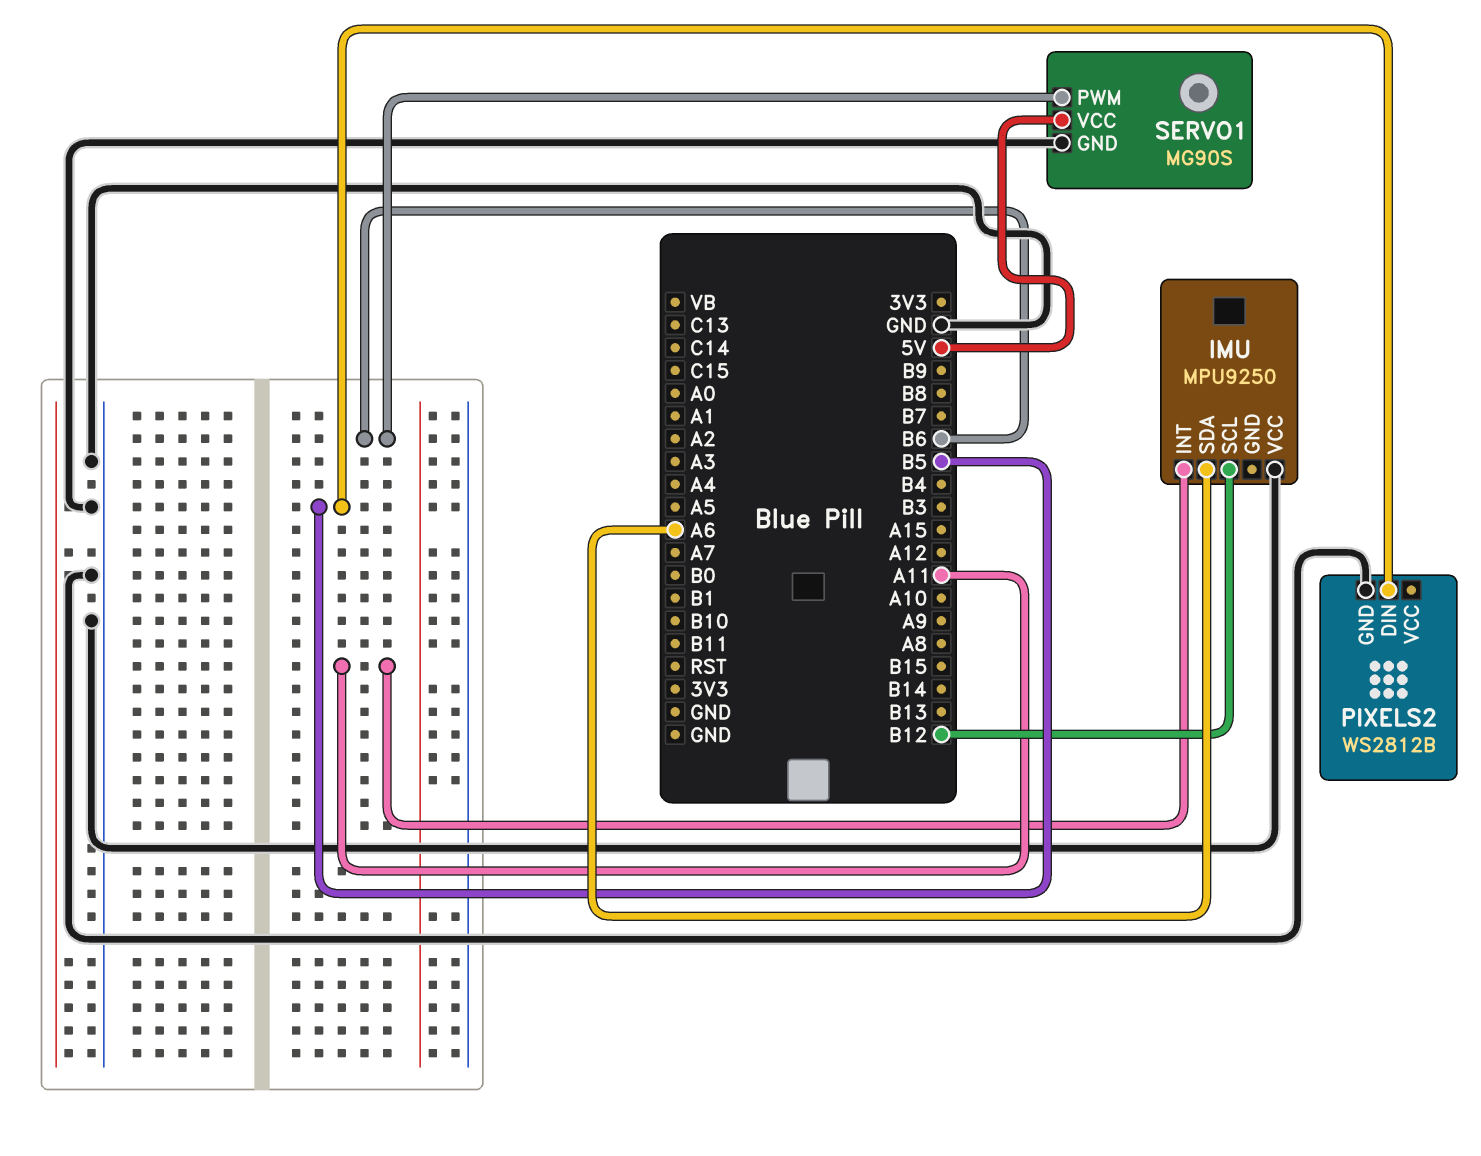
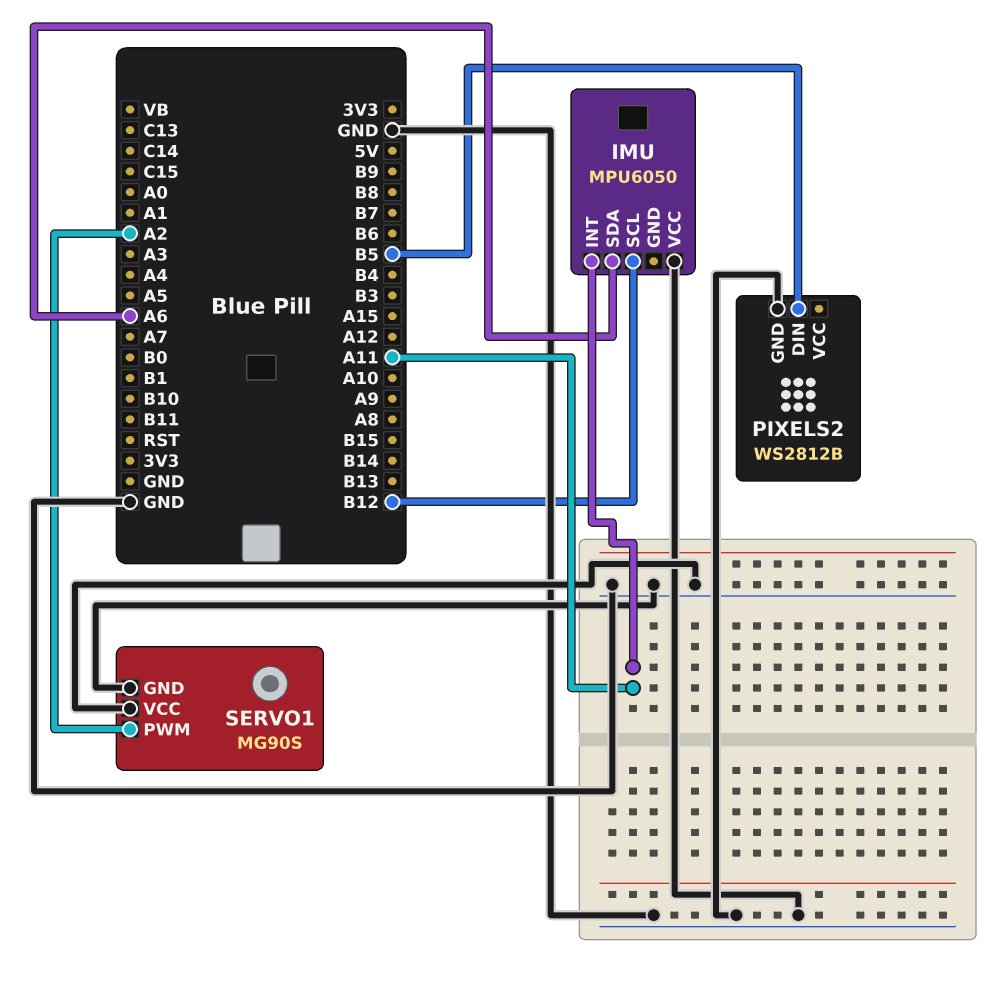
IMU: MPU9250 -> MPU6050
SERVO1 pin PWM: B6 -> A2
SERVO1 pin VCC: 5V -> GND

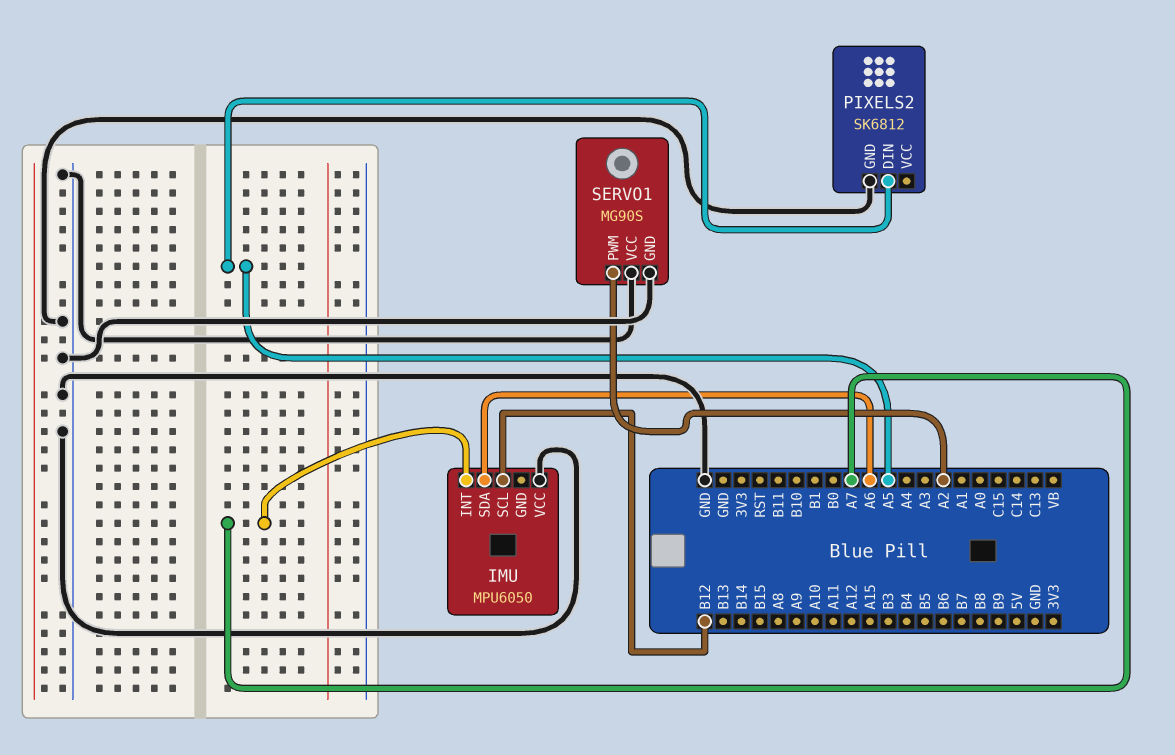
IMU pin INT: A11 -> A7
PIXELS2: WS2812B -> SK6812
PIXELS2 pin DIN: B5 -> A5

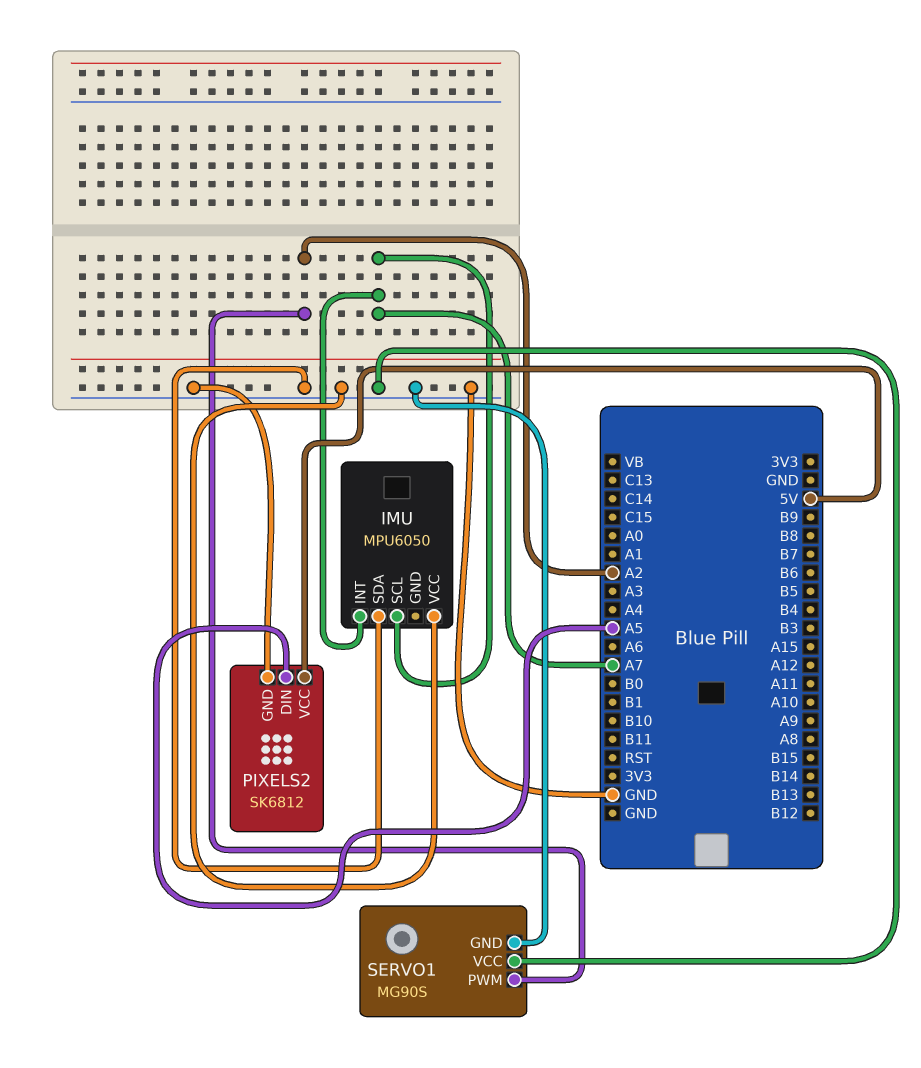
IMU pin SCL: B12 -> A7
IMU pin SDA: A6 -> GND
PIXELS2 pin VCC: none -> 5V

